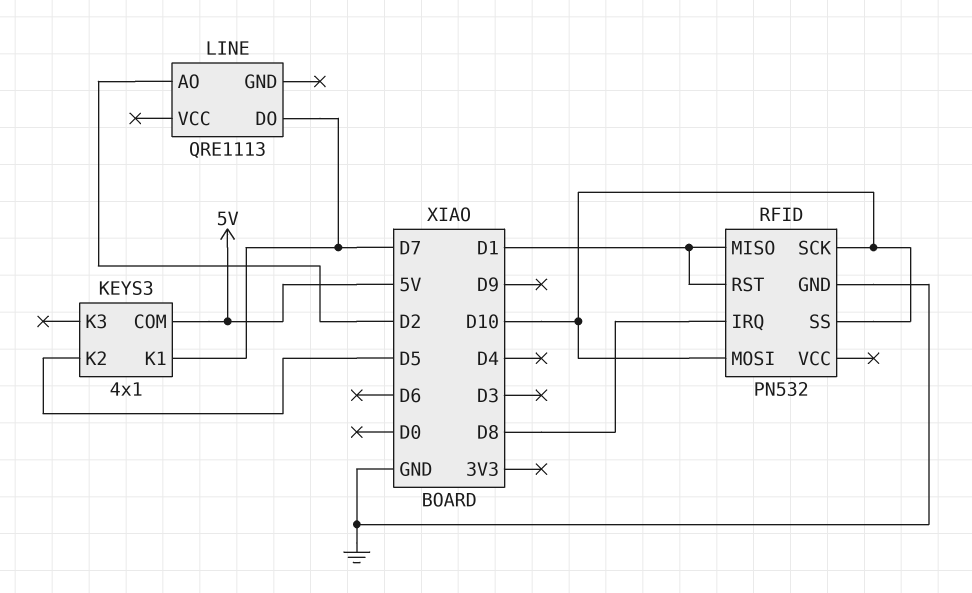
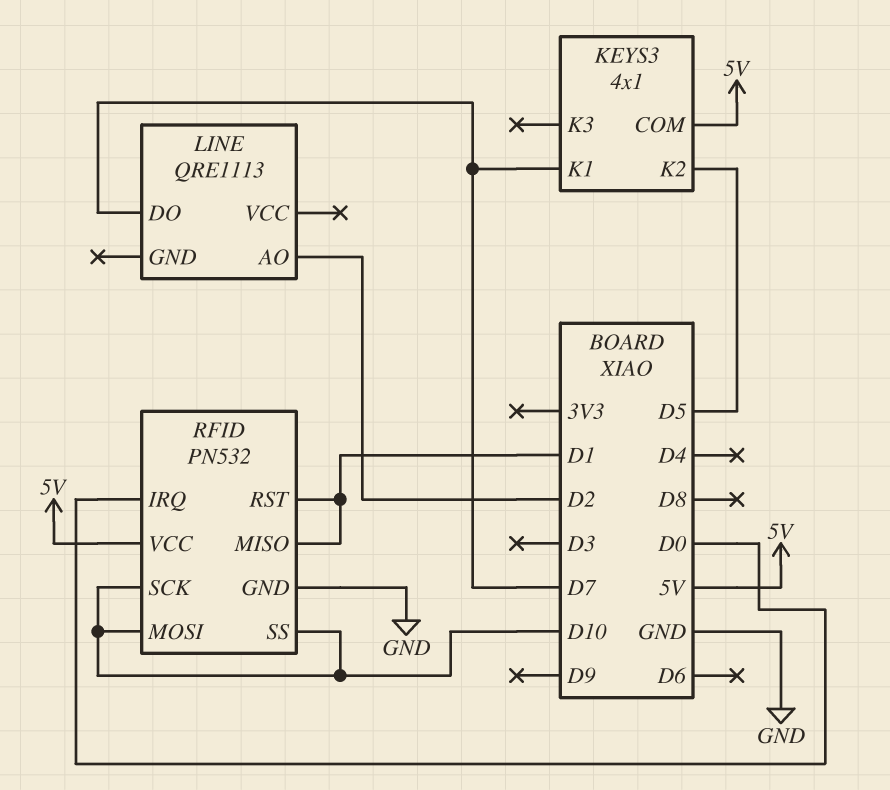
RFID pin IRQ: D8 -> D0
RFID pin VCC: none -> 5V

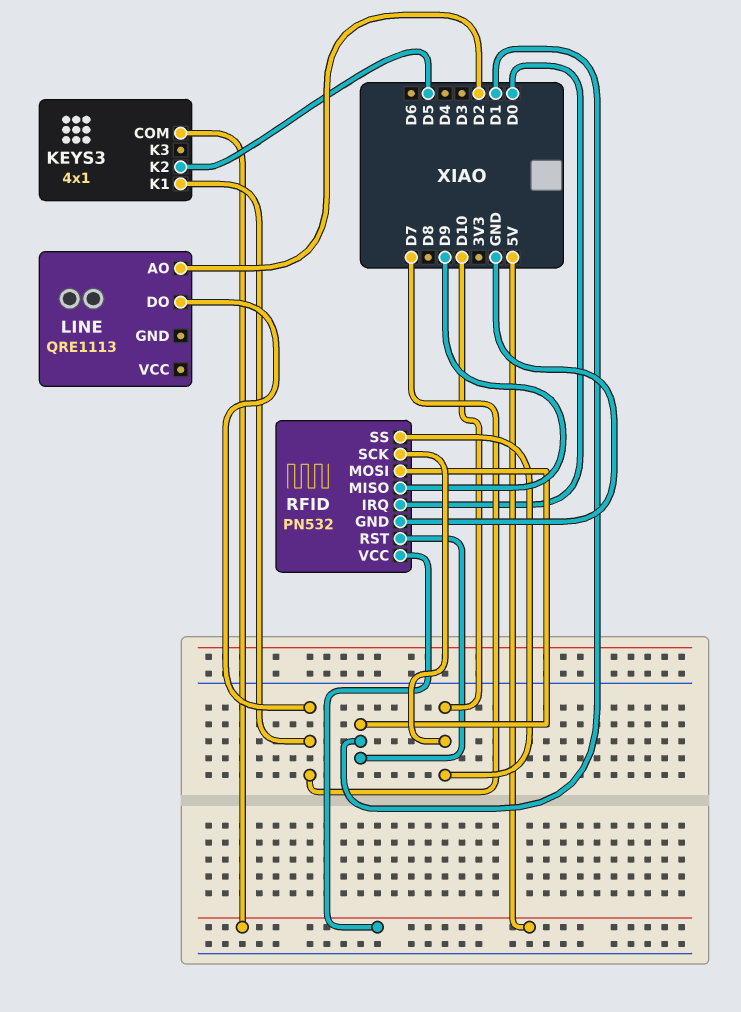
RFID pin MISO: D1 -> D9
RFID pin MOSI: D10 -> D1

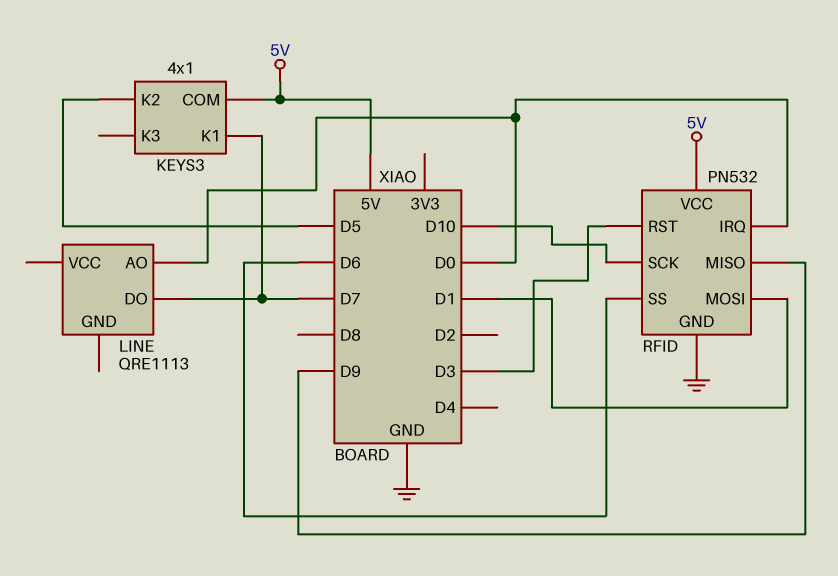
LINE pin AO: D2 -> D0
RFID pin RST: D1 -> D3
RFID pin SS: D10 -> D6

